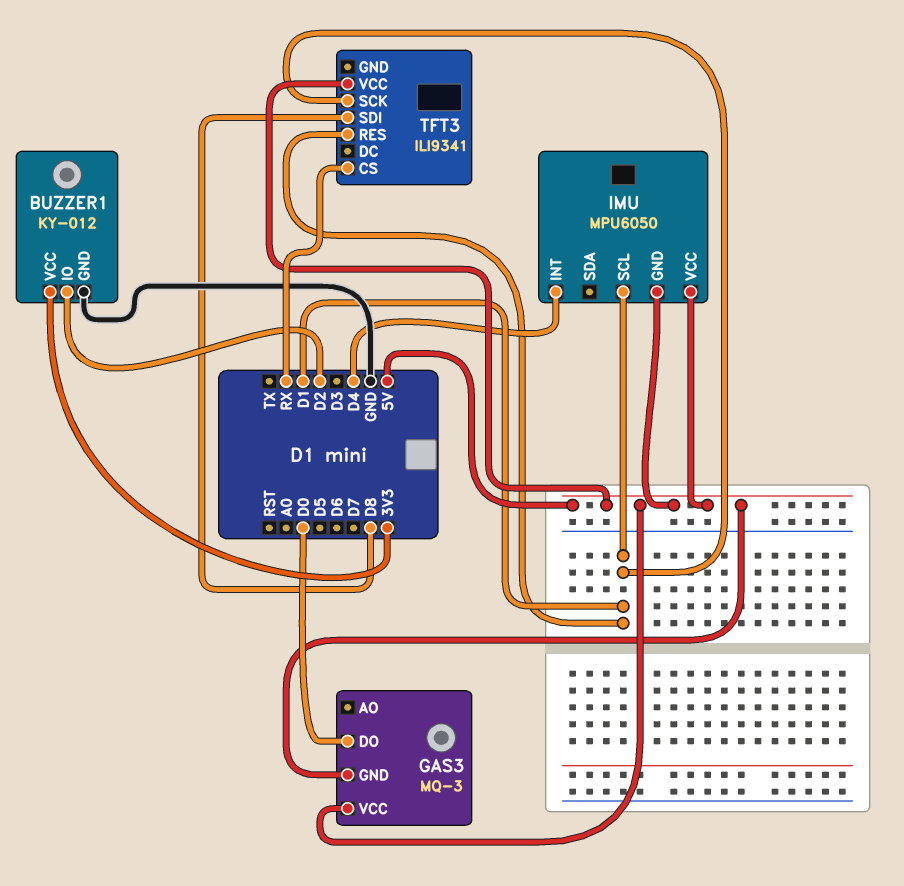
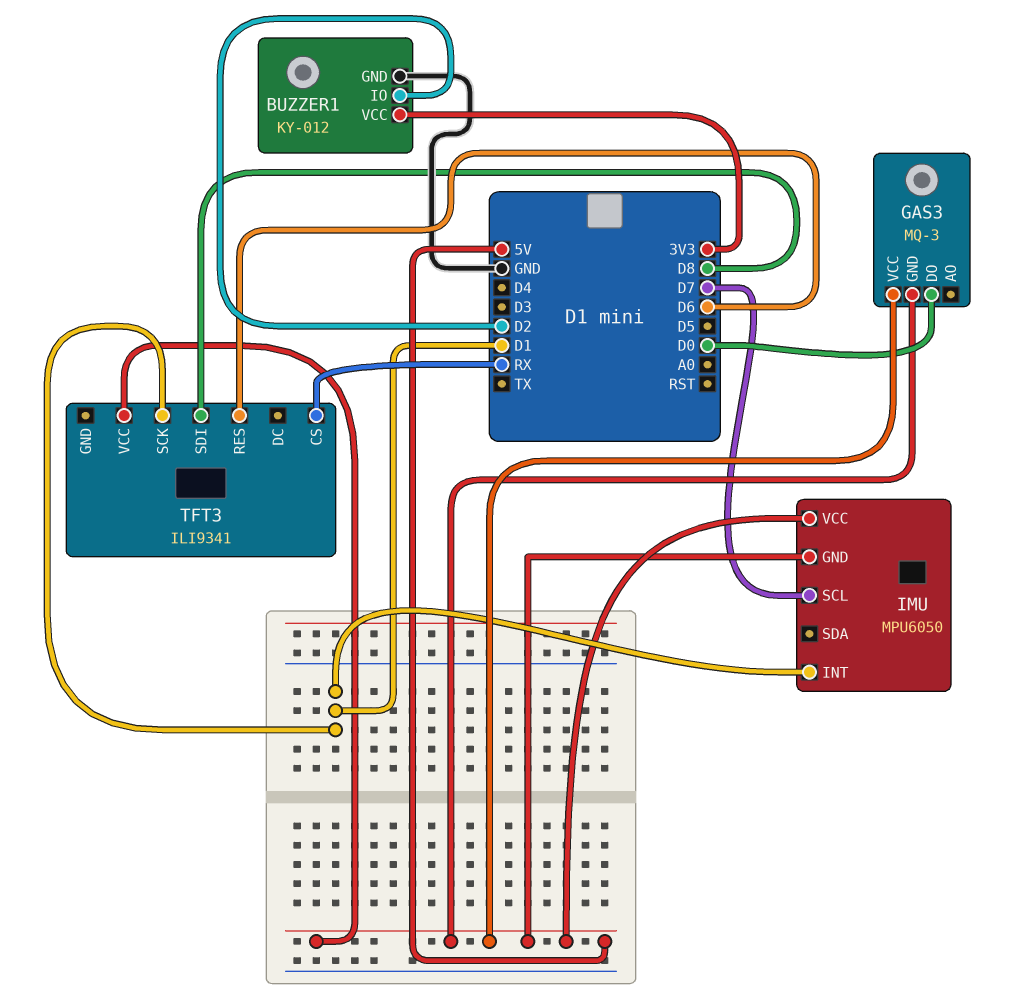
IMU pin INT: D4 -> D1
IMU pin SCL: D1 -> D7
TFT3 pin RES: D1 -> D6

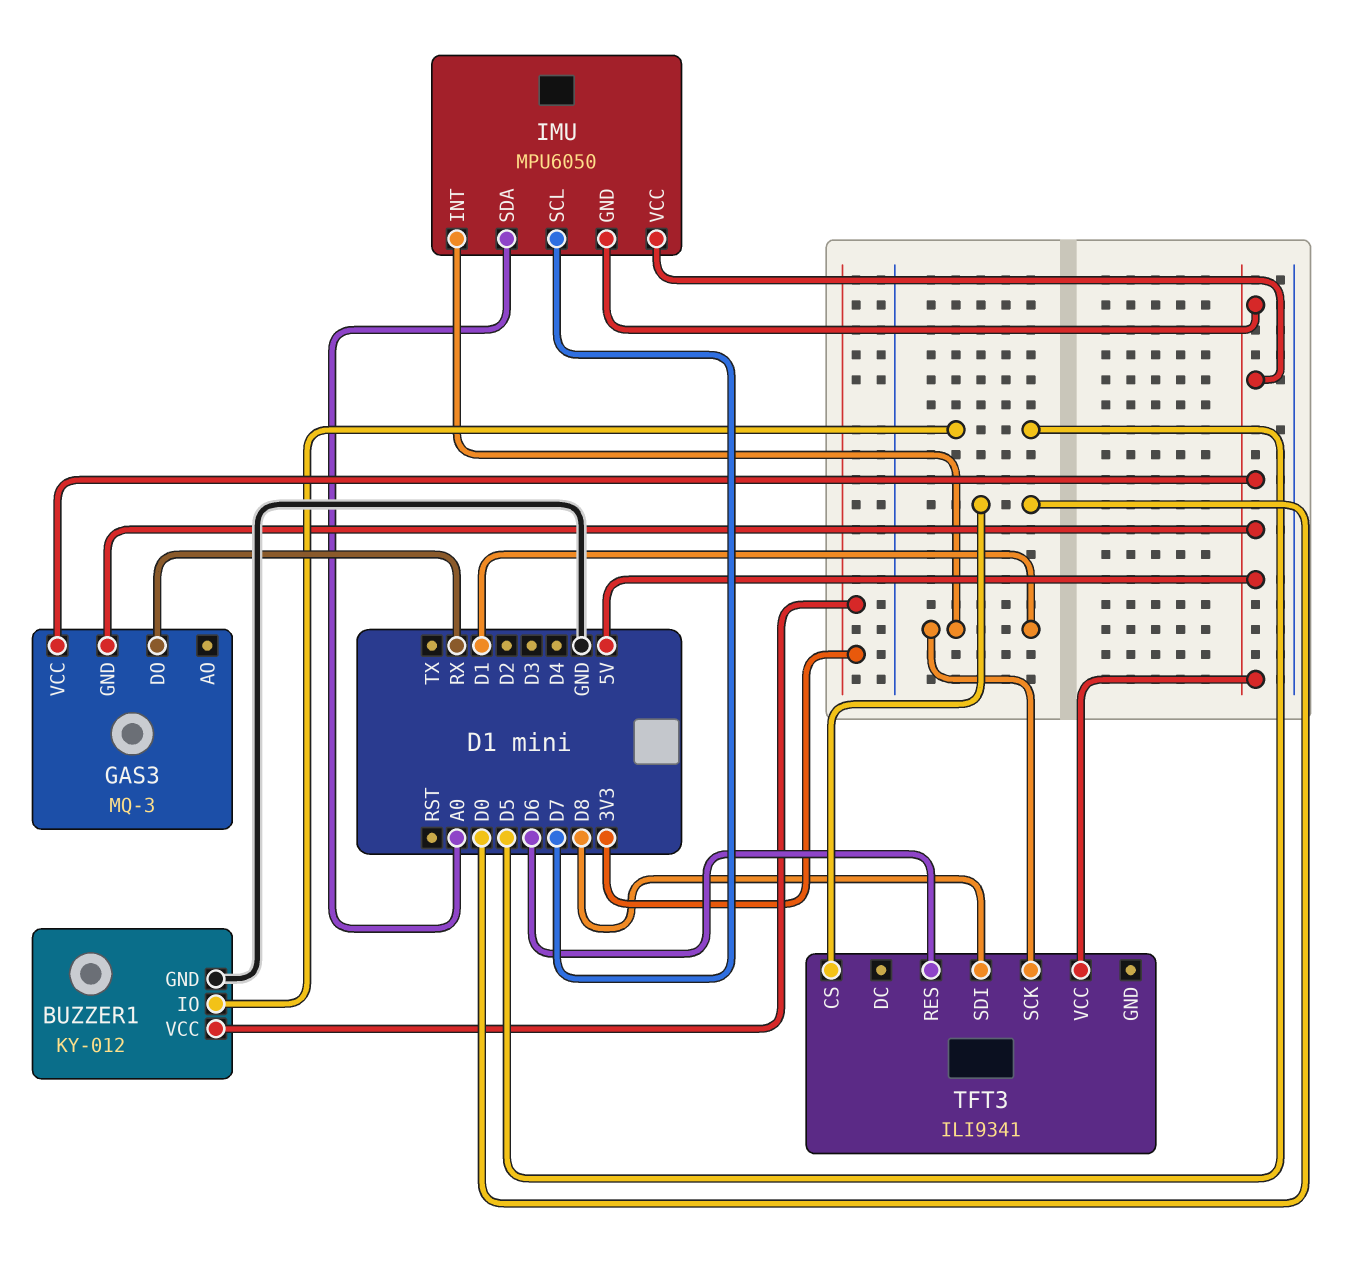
BUZZER1 pin IO: D2 -> D5
GAS3 pin DO: D0 -> RX
IMU pin SDA: none -> A0
TFT3 pin CS: RX -> D0

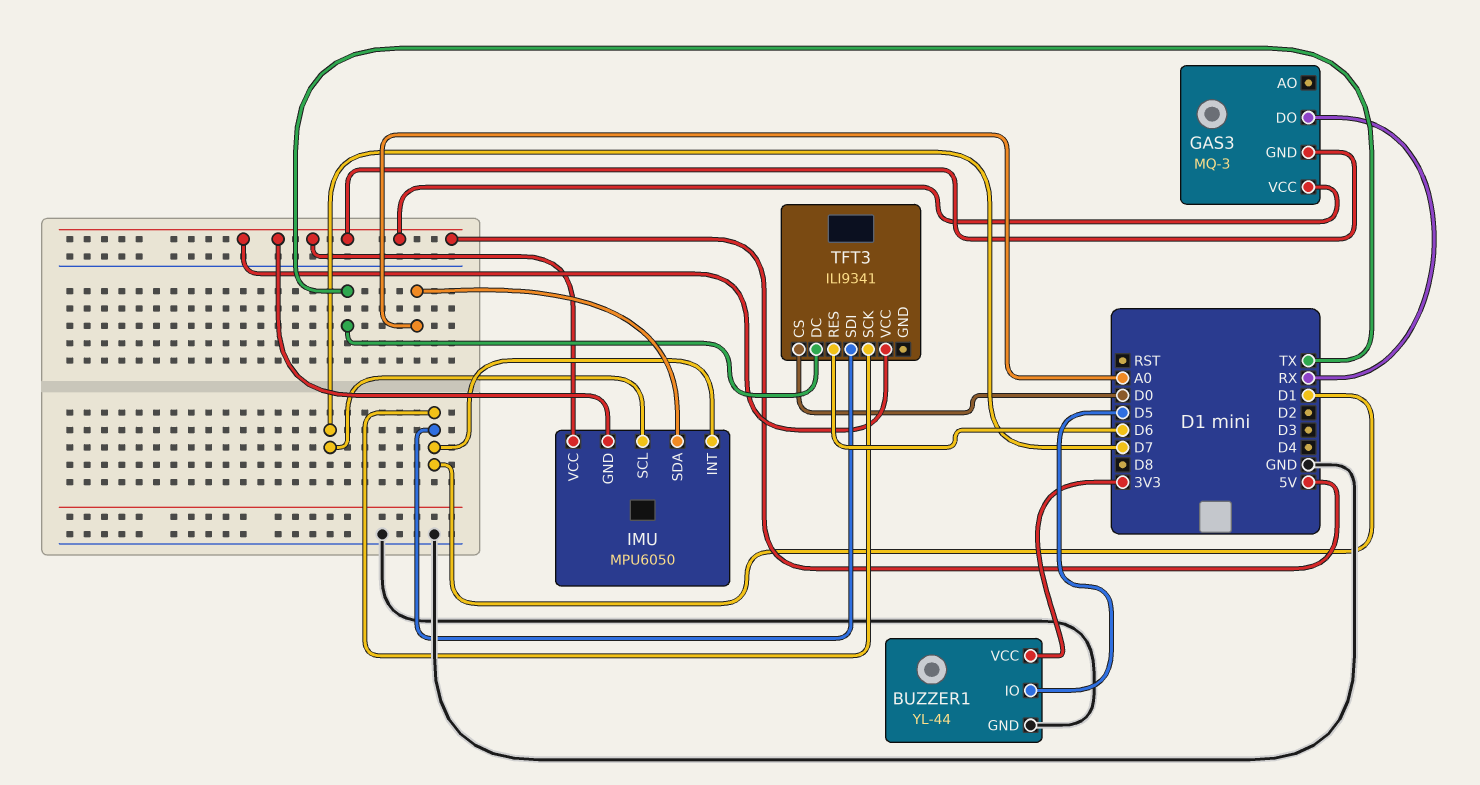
BUZZER1: KY-012 -> YL-44
TFT3 pin DC: none -> TX
TFT3 pin SDI: D8 -> D1

